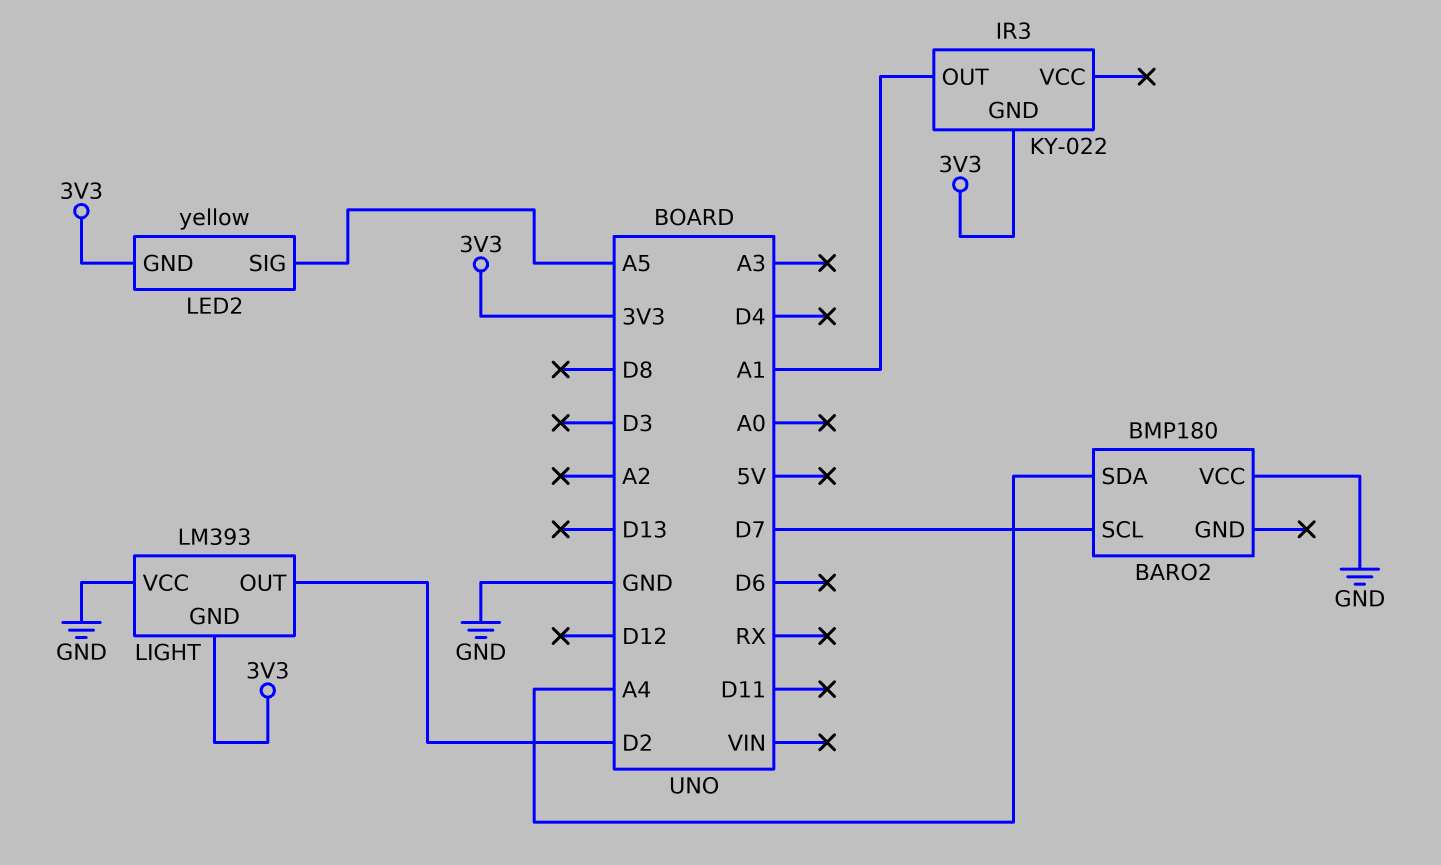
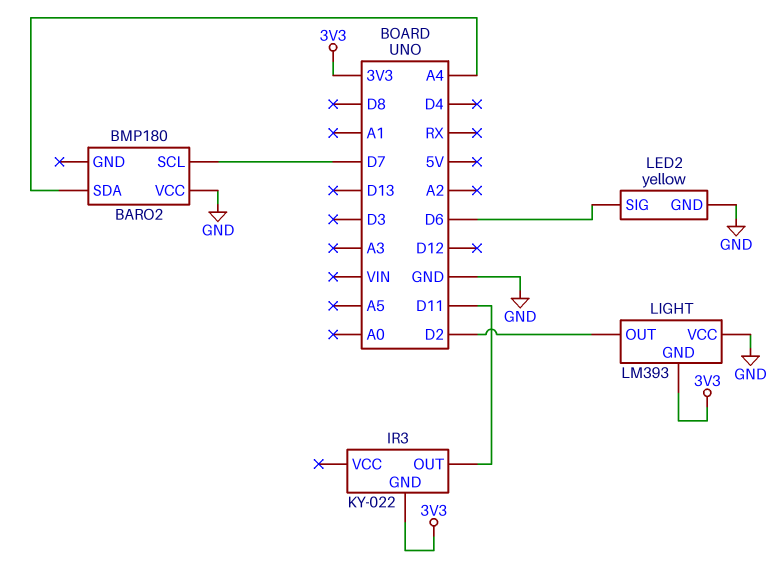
IR3 pin OUT: A1 -> D11
LED2 pin GND: 3V3 -> GND
LED2 pin SIG: A5 -> D6

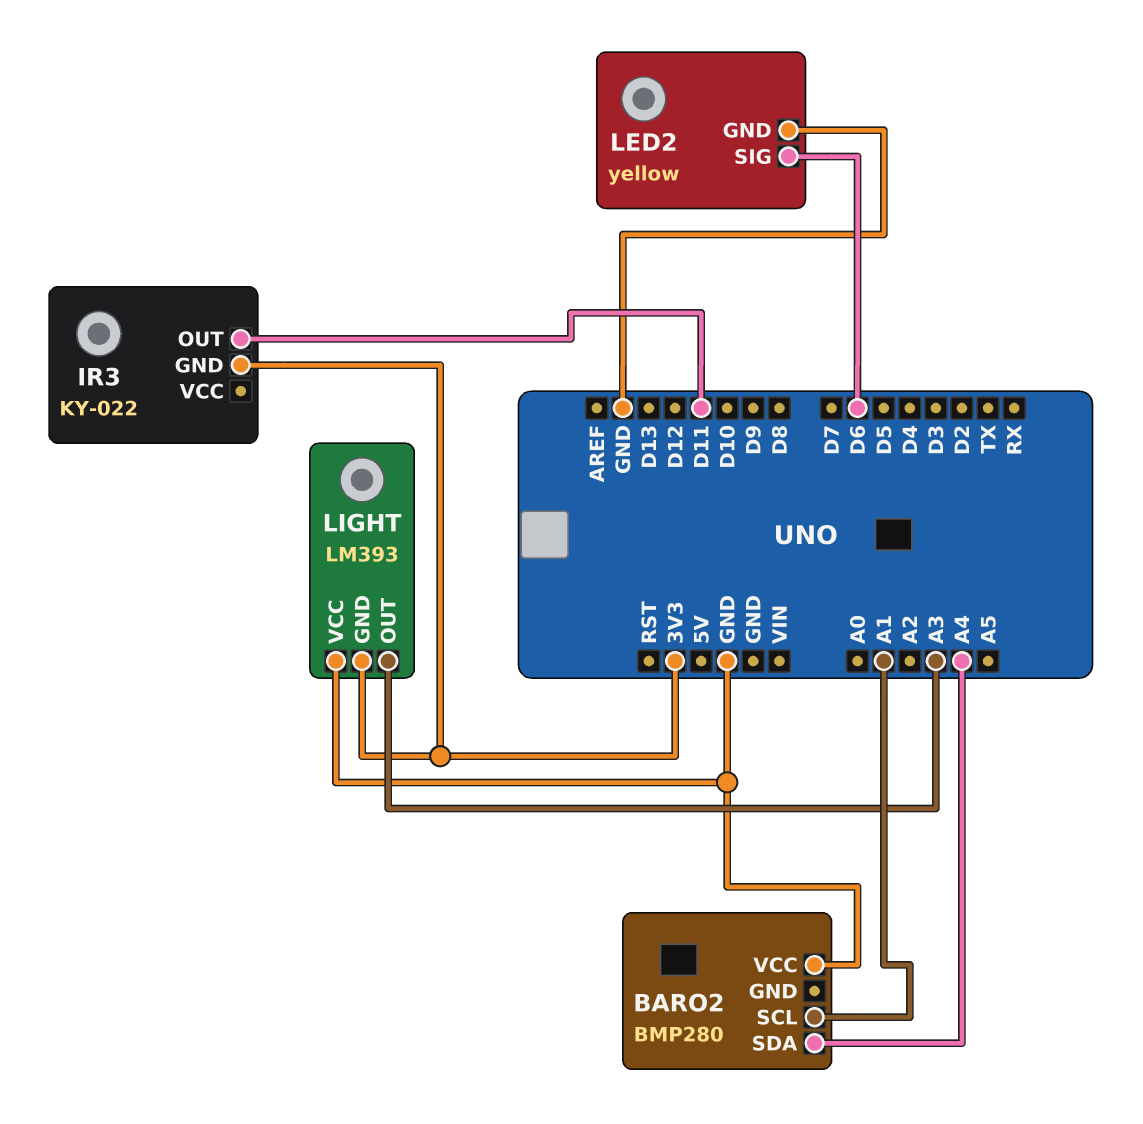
BARO2: BMP180 -> BMP280
BARO2 pin SCL: D7 -> A1
LIGHT pin OUT: D2 -> A3

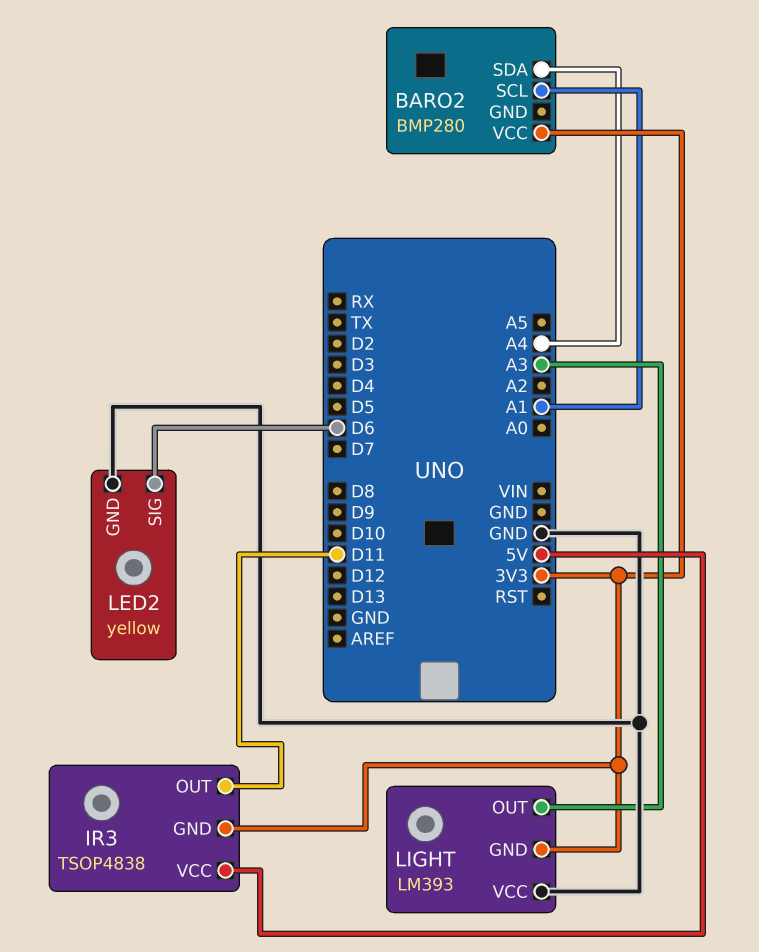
BARO2 pin VCC: GND -> 3V3
IR3: KY-022 -> TSOP4838
IR3 pin VCC: none -> 5V

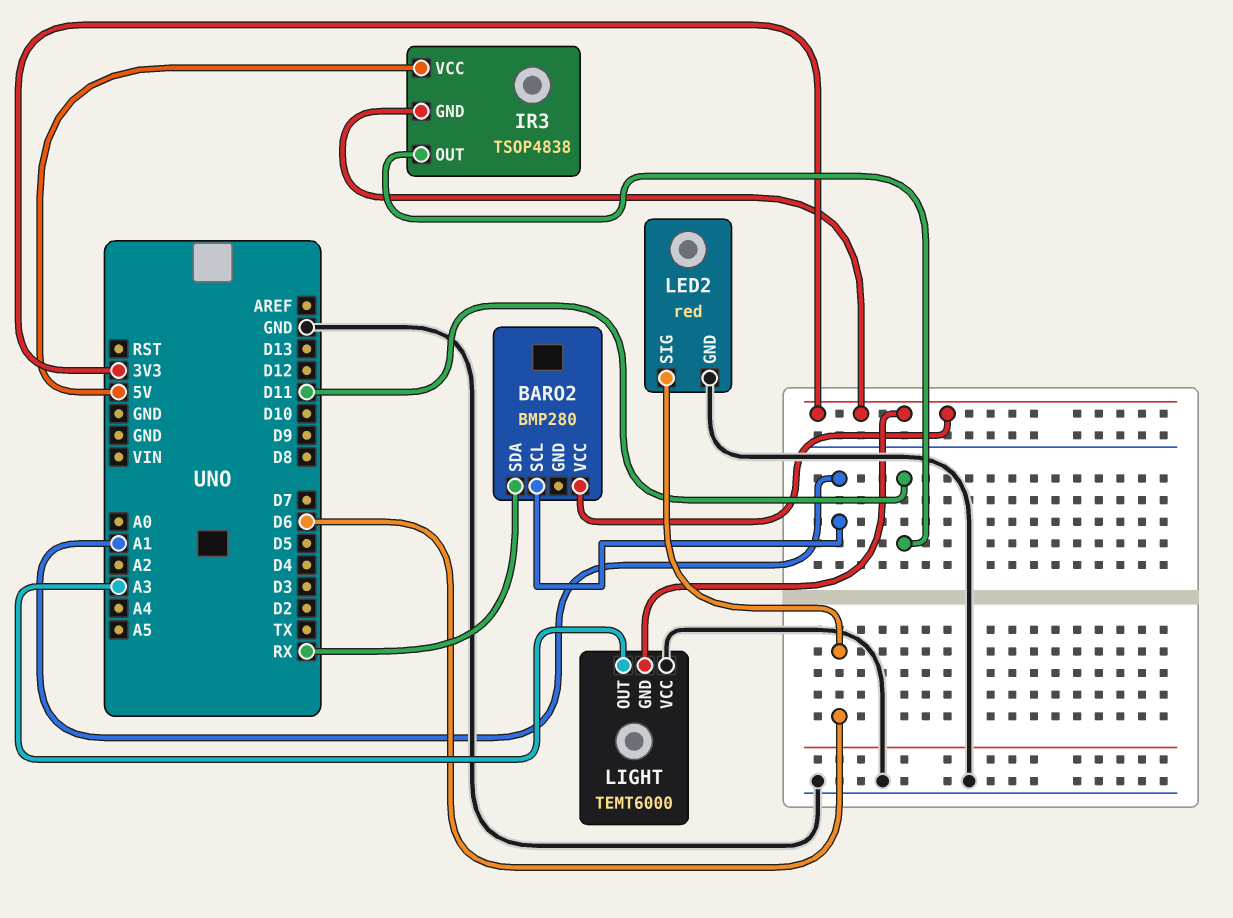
BARO2 pin SDA: A4 -> RX
LED2: yellow -> red
LIGHT: LM393 -> TEMT6000

